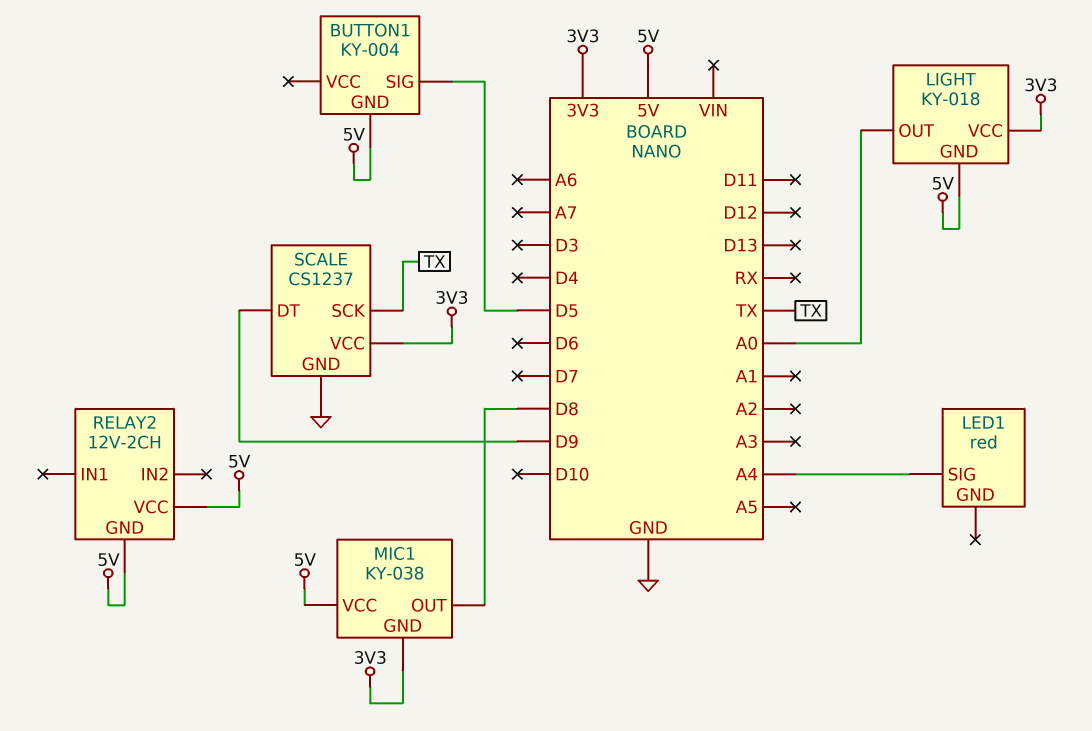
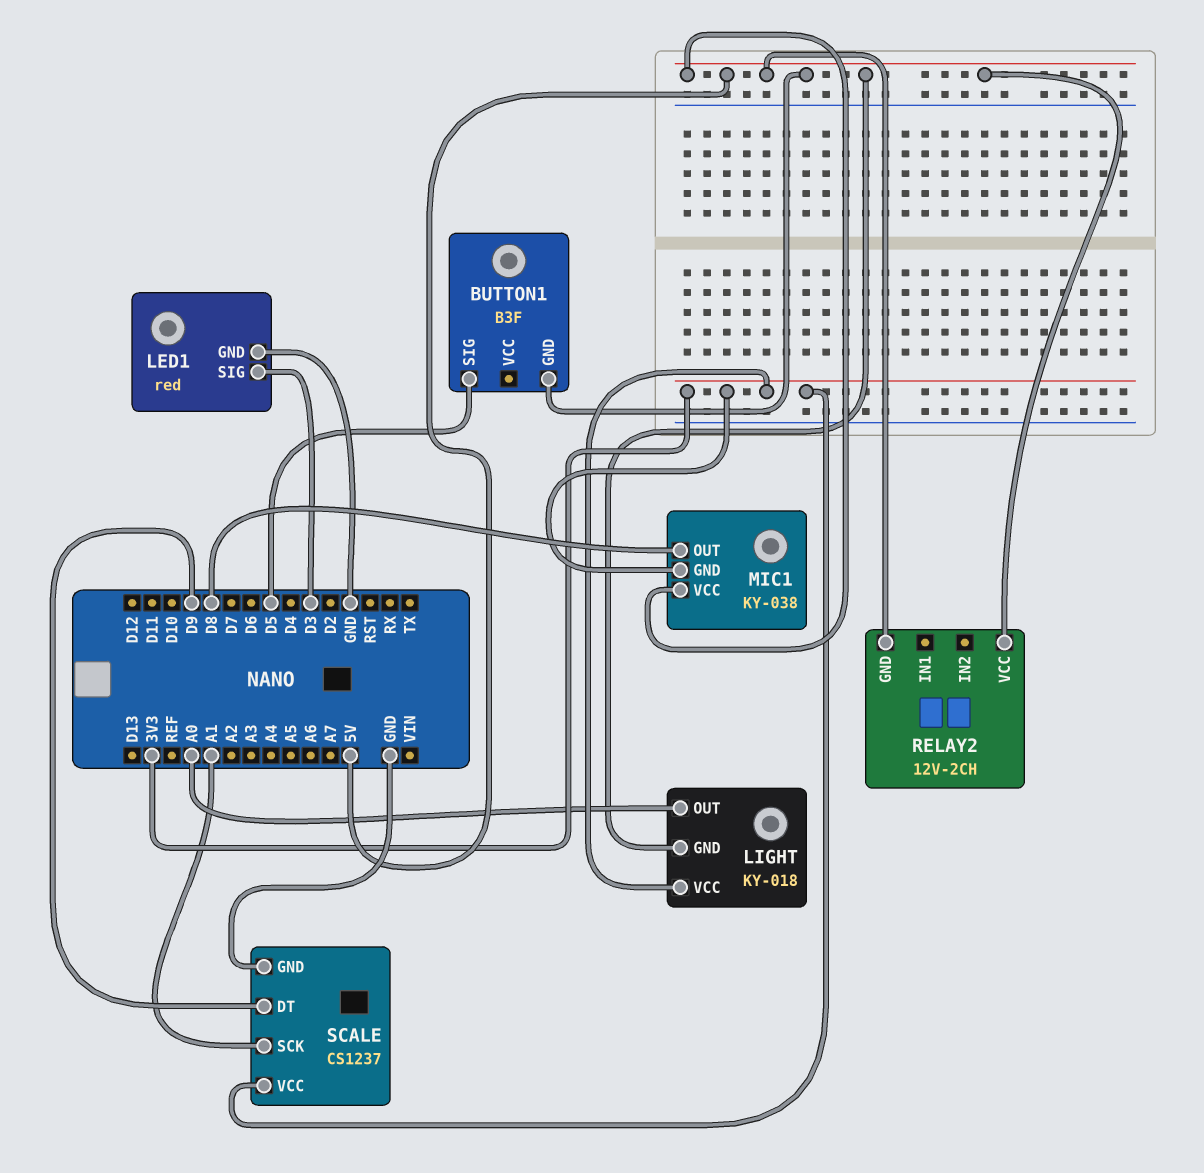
BUTTON1: KY-004 -> B3F
LED1 pin GND: none -> GND
LED1 pin SIG: A4 -> D3
SCALE pin SCK: TX -> A1

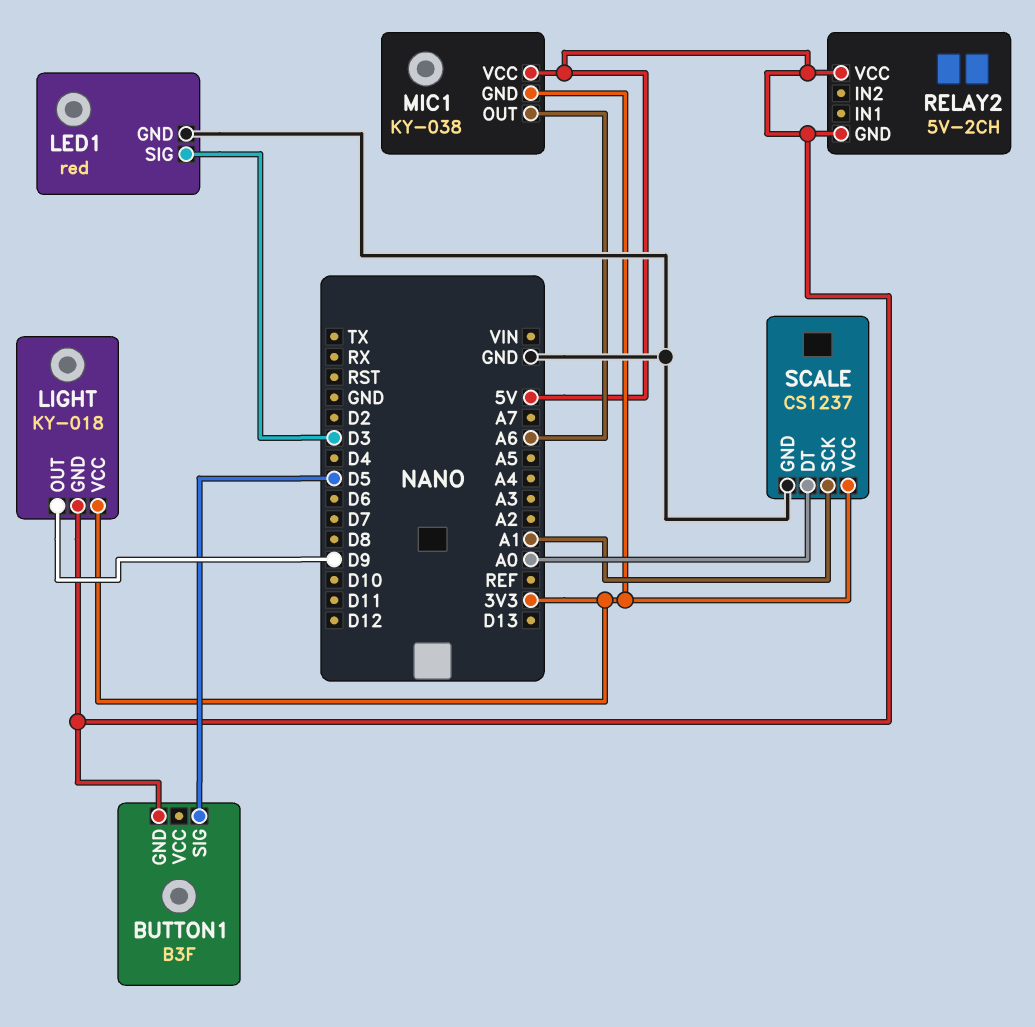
LIGHT pin OUT: A0 -> D9
MIC1 pin OUT: D8 -> A6
RELAY2: 12V-2CH -> 5V-2CH
SCALE pin DT: D9 -> A0

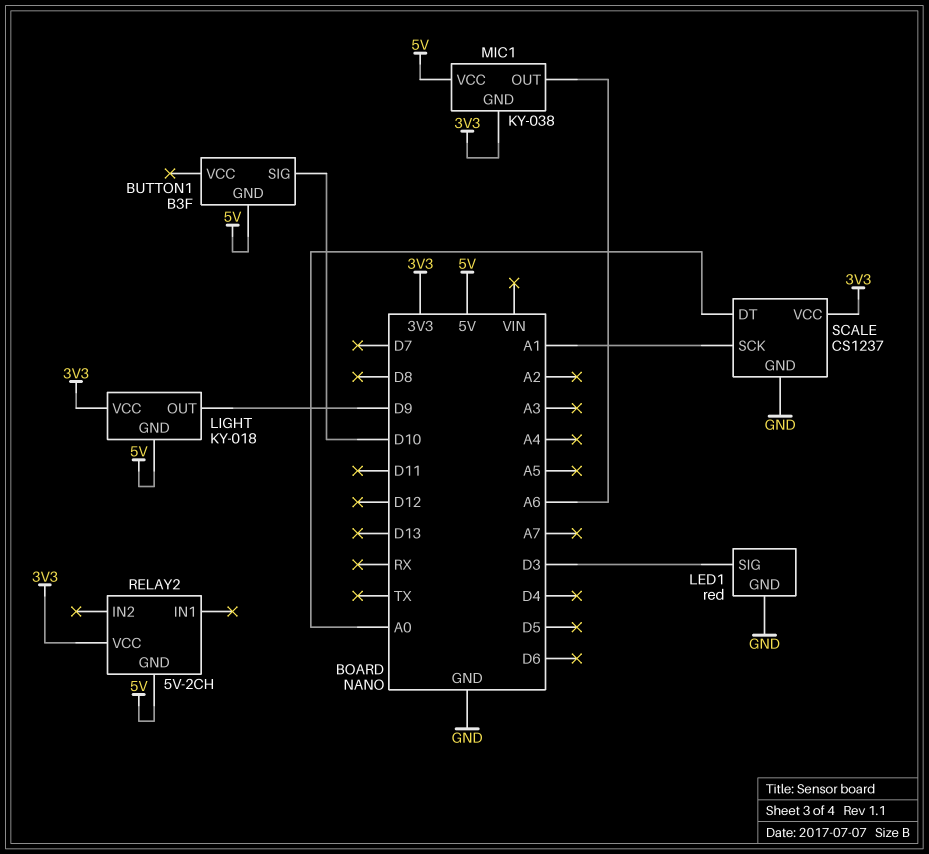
BUTTON1 pin SIG: D5 -> D10
RELAY2 pin VCC: 5V -> 3V3

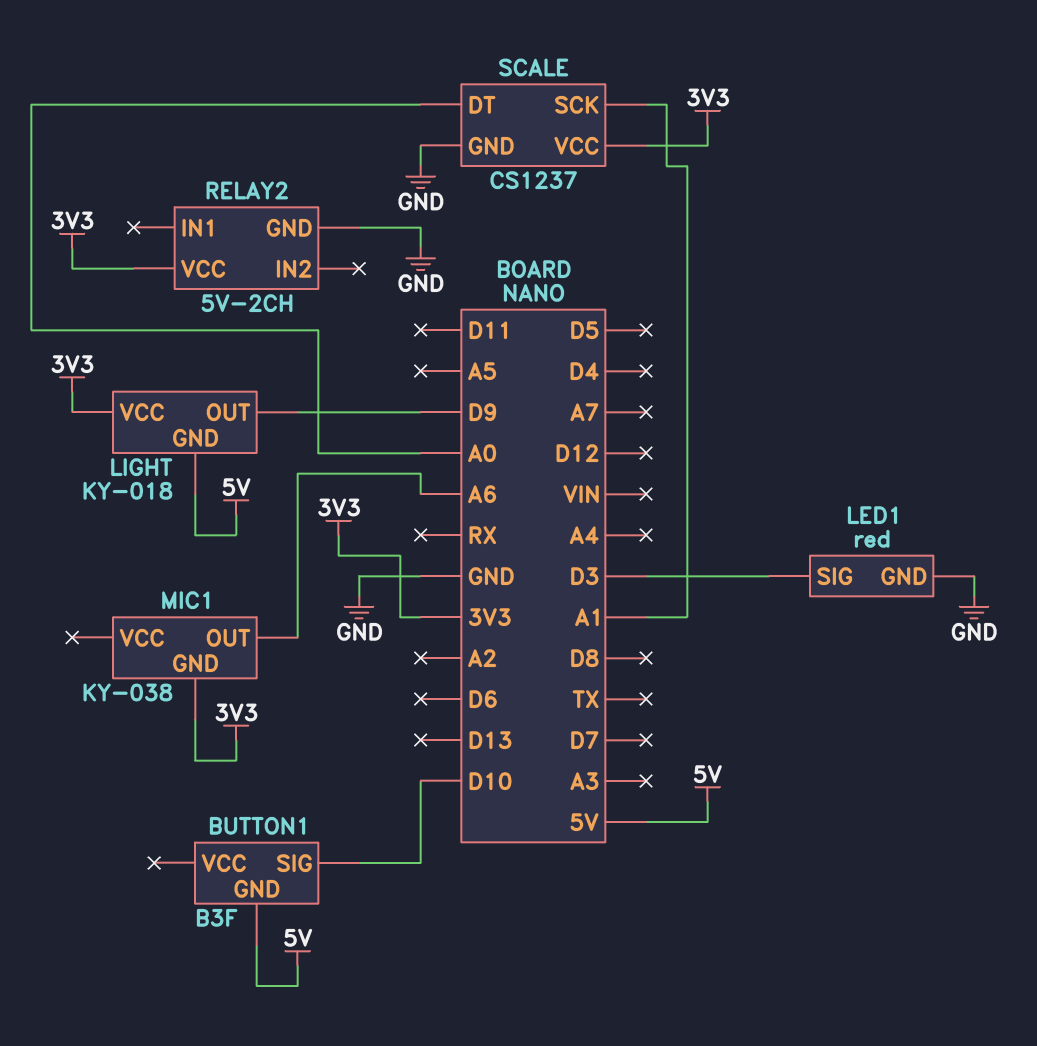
MIC1 pin VCC: 5V -> none
RELAY2 pin GND: 5V -> GND

